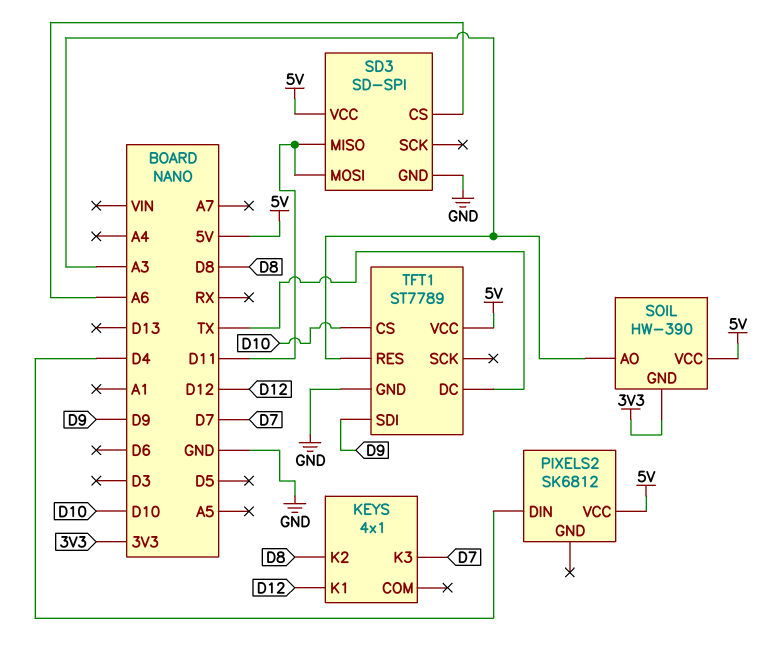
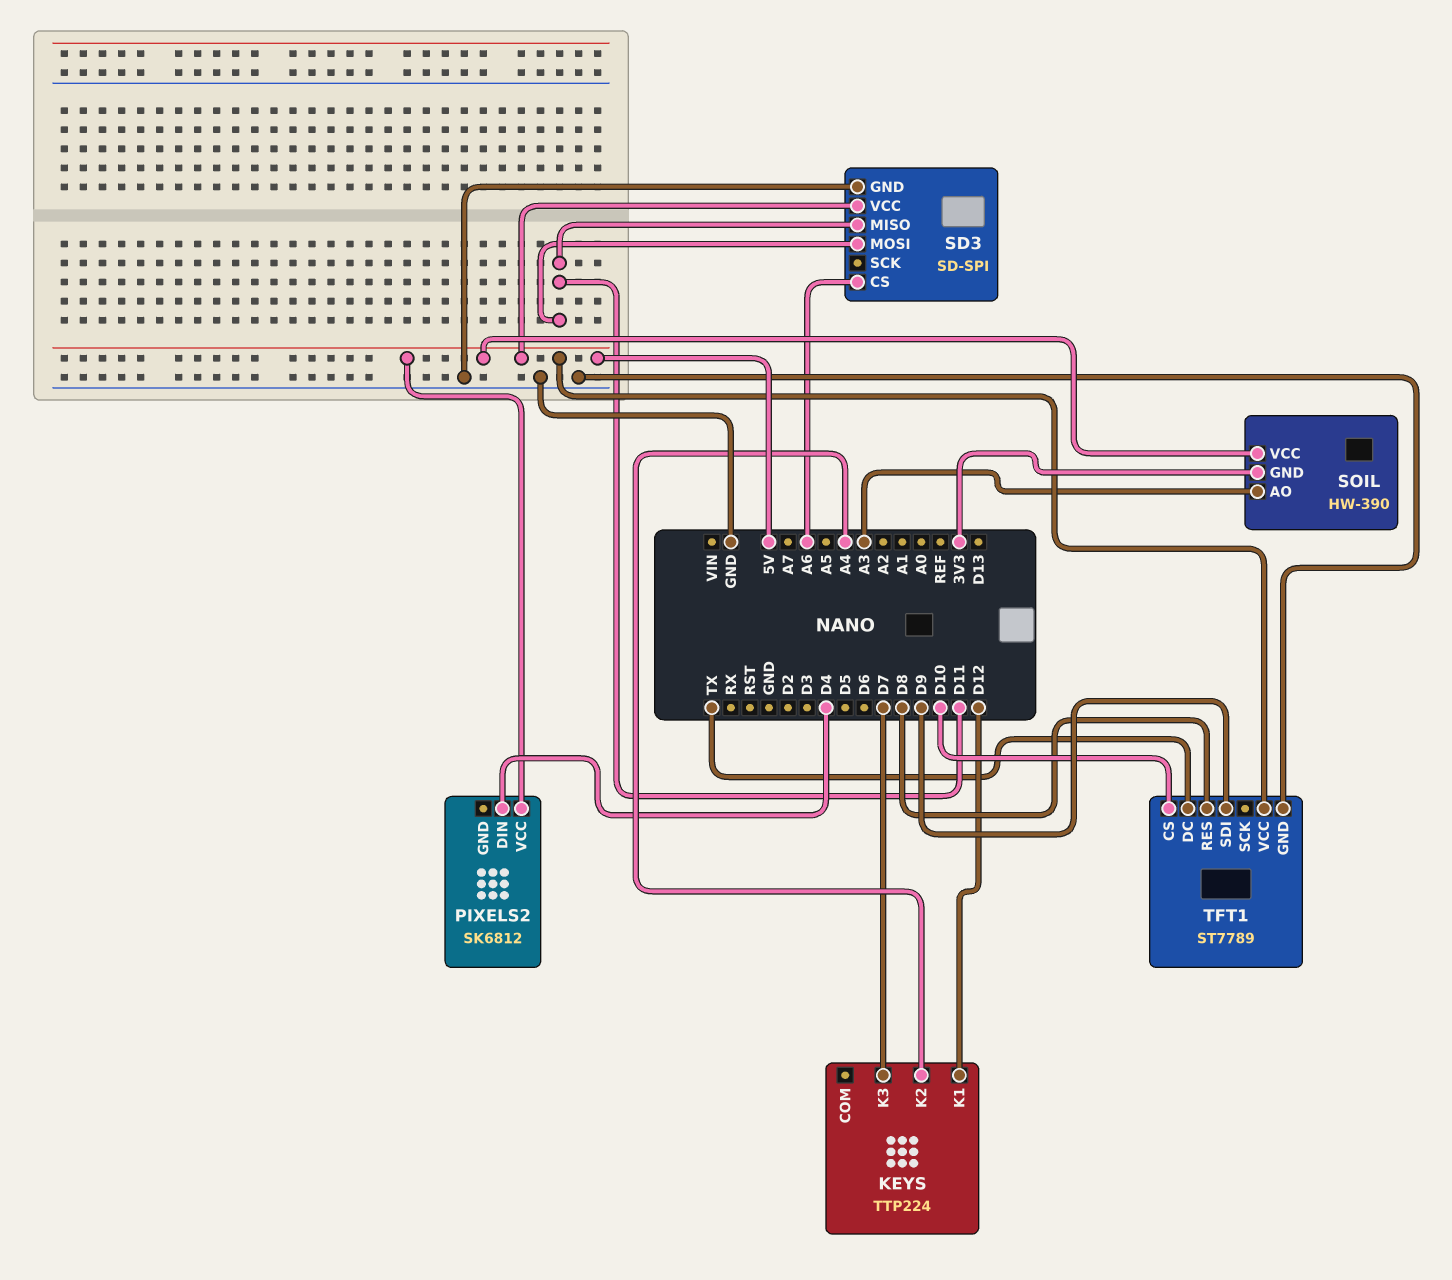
KEYS: 4x1 -> TTP224
KEYS pin K2: D8 -> A4
TFT1 pin RES: A3 -> D8

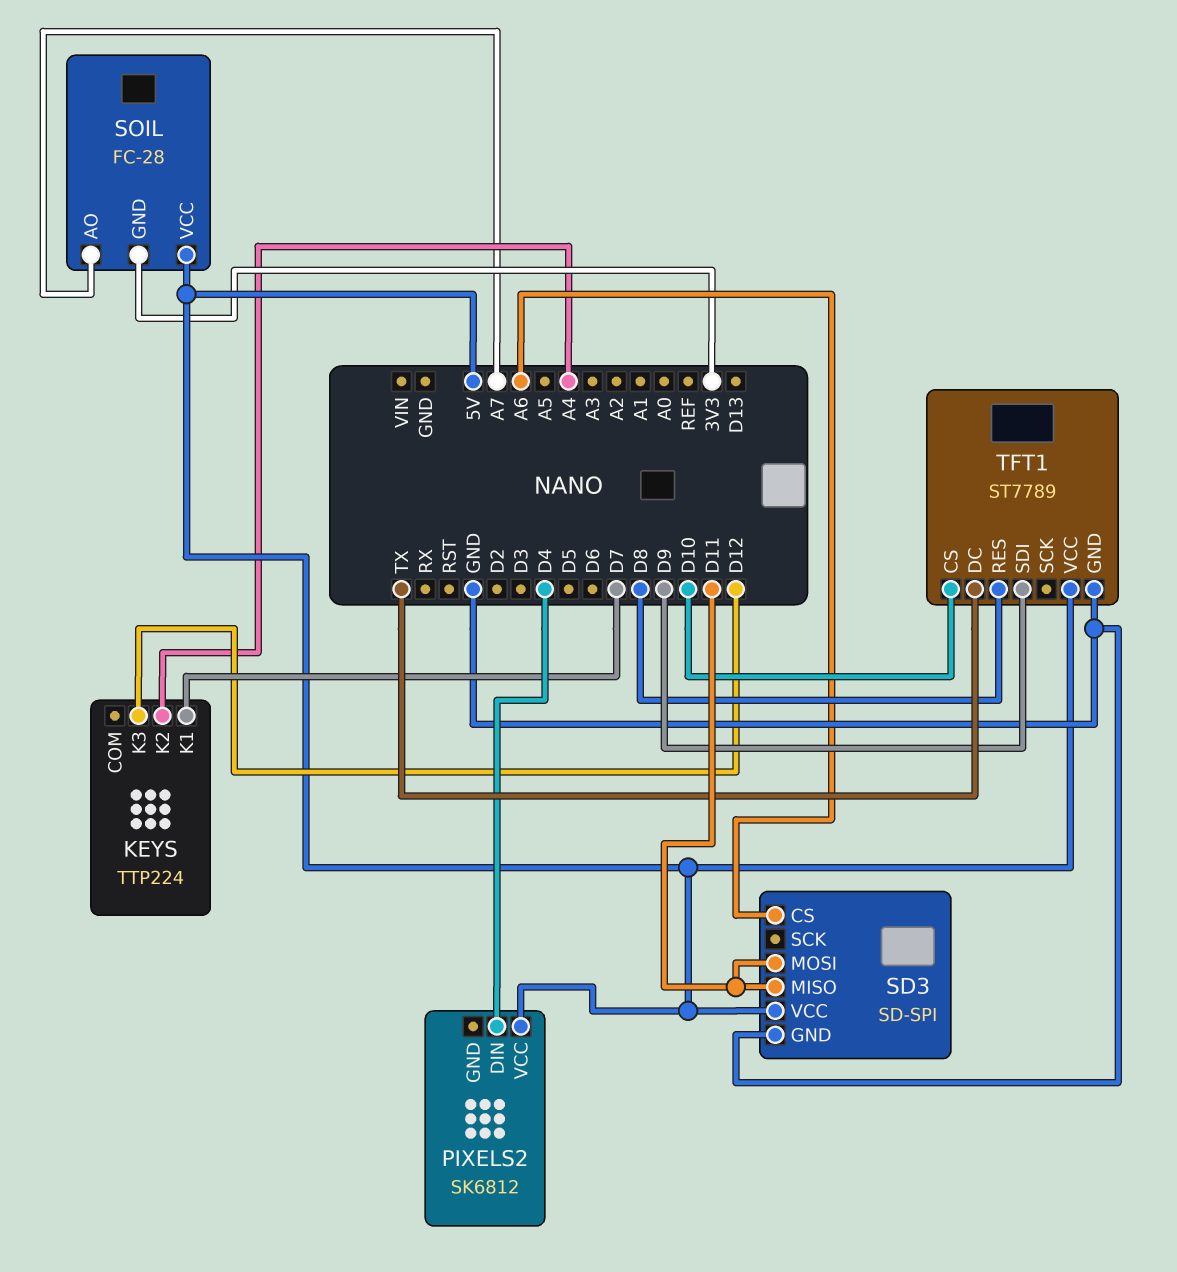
KEYS pin K1: D12 -> D7
KEYS pin K3: D7 -> D12
SOIL: HW-390 -> FC-28
SOIL pin AO: A3 -> A7

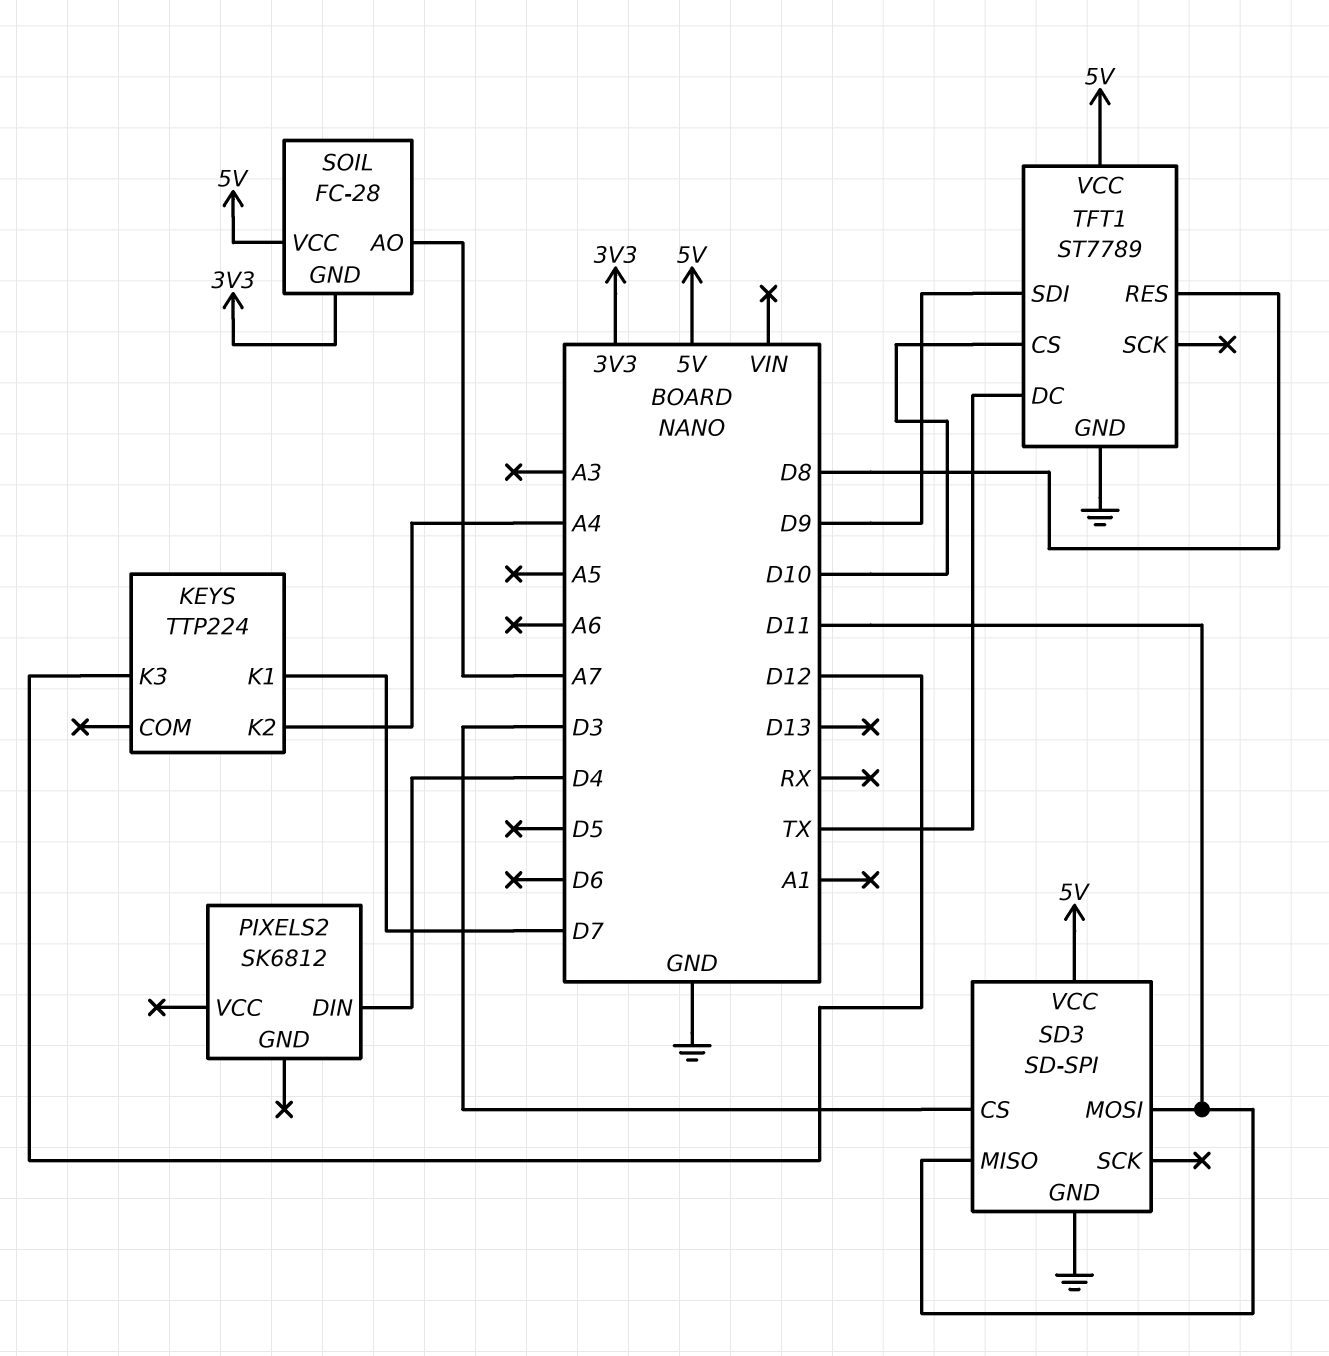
PIXELS2 pin VCC: 5V -> none
SD3 pin CS: A6 -> D3

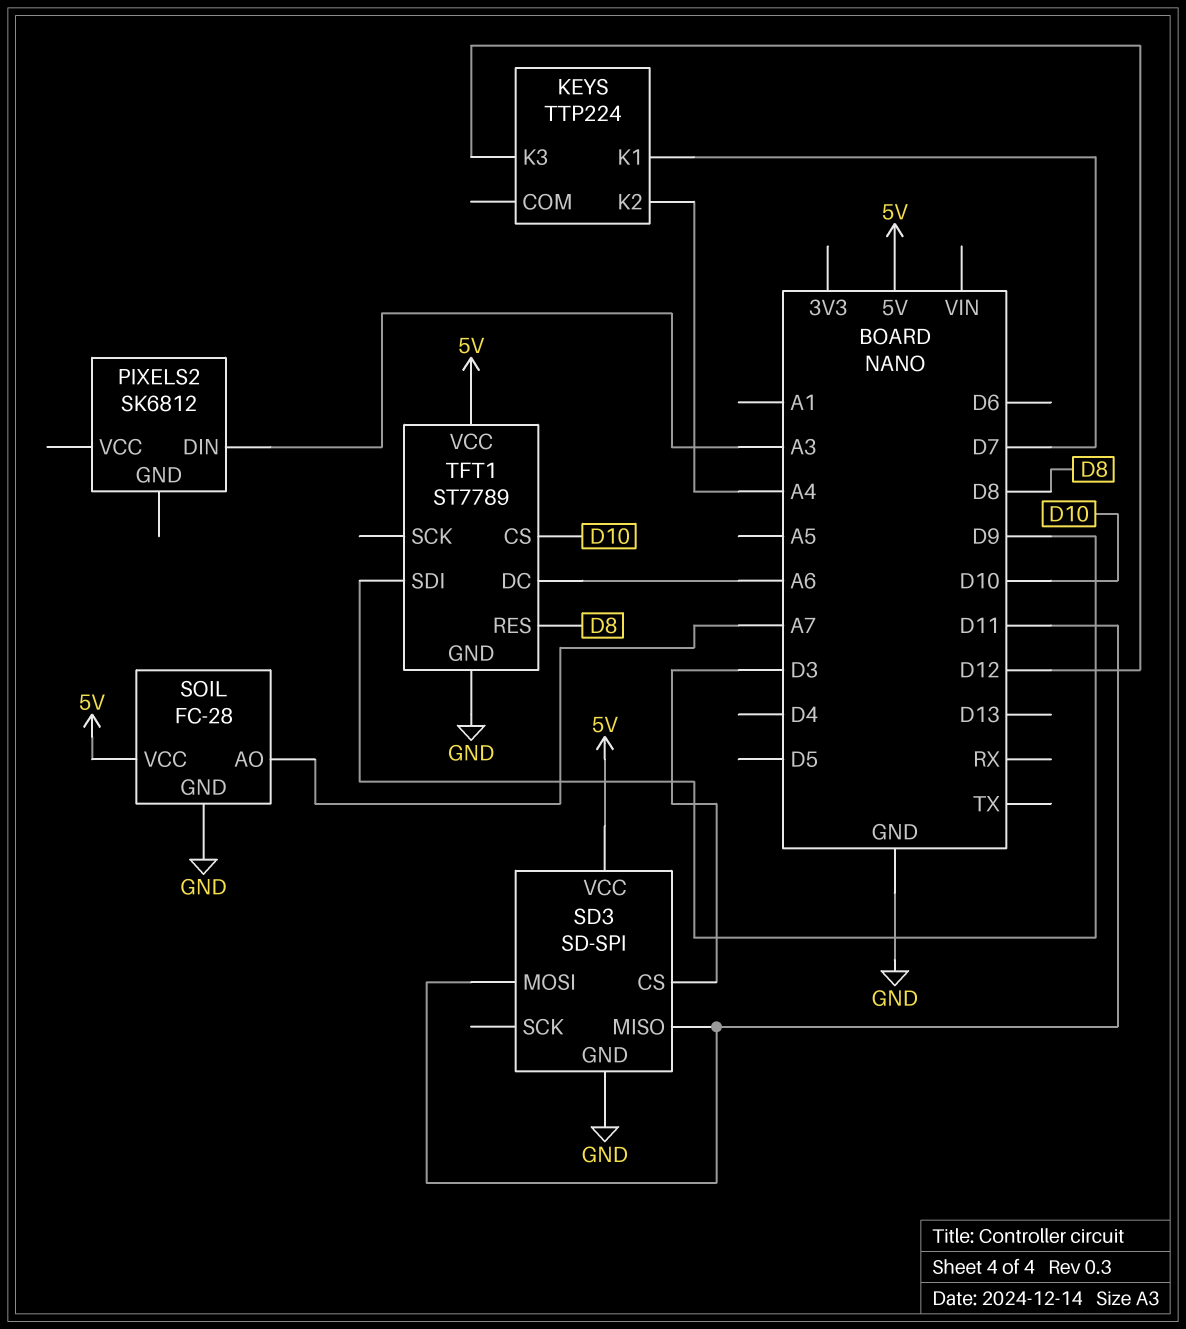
PIXELS2 pin DIN: D4 -> A3
SOIL pin GND: 3V3 -> GND
TFT1 pin DC: TX -> A6

